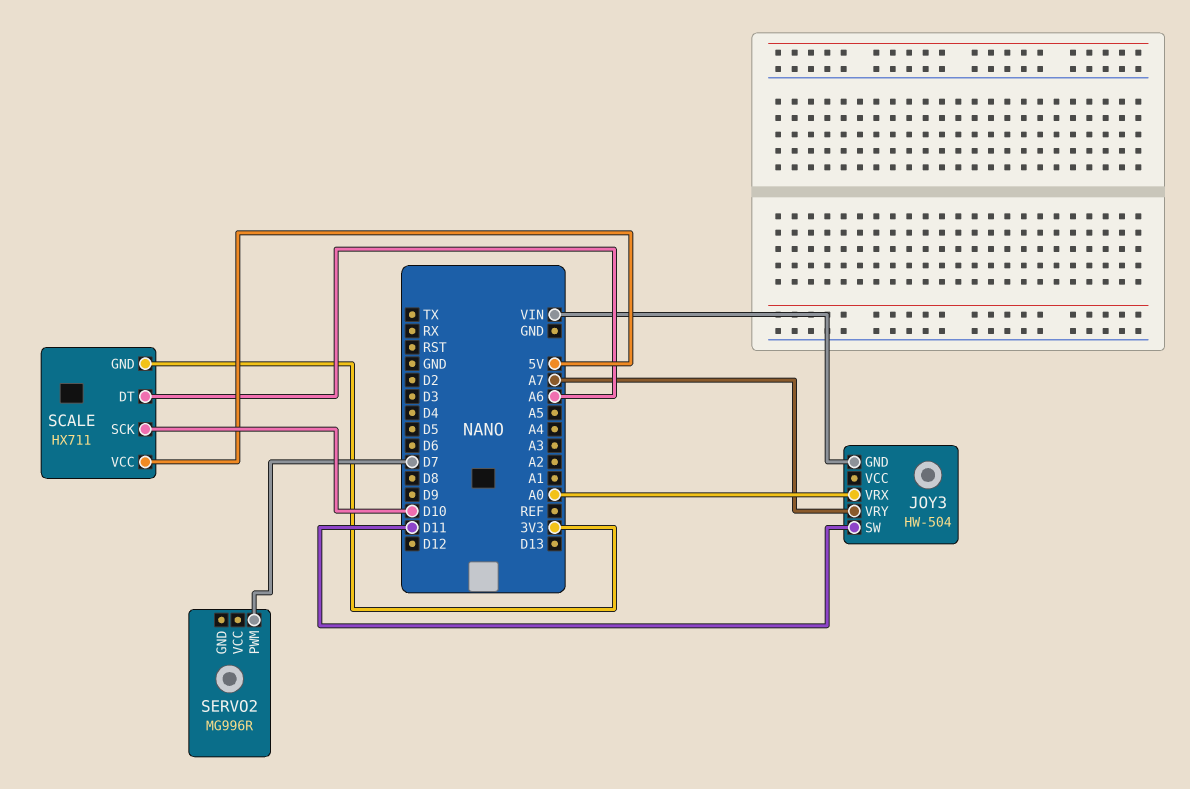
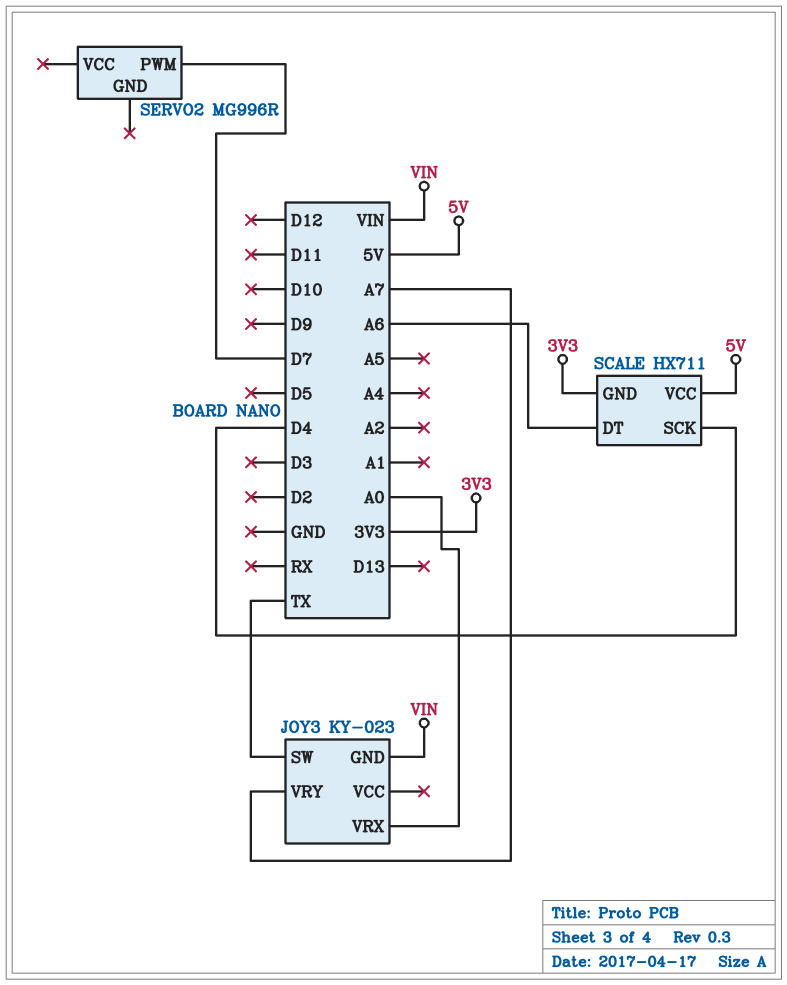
JOY3: HW-504 -> KY-023
JOY3 pin SW: D11 -> TX
SCALE pin SCK: D10 -> D4

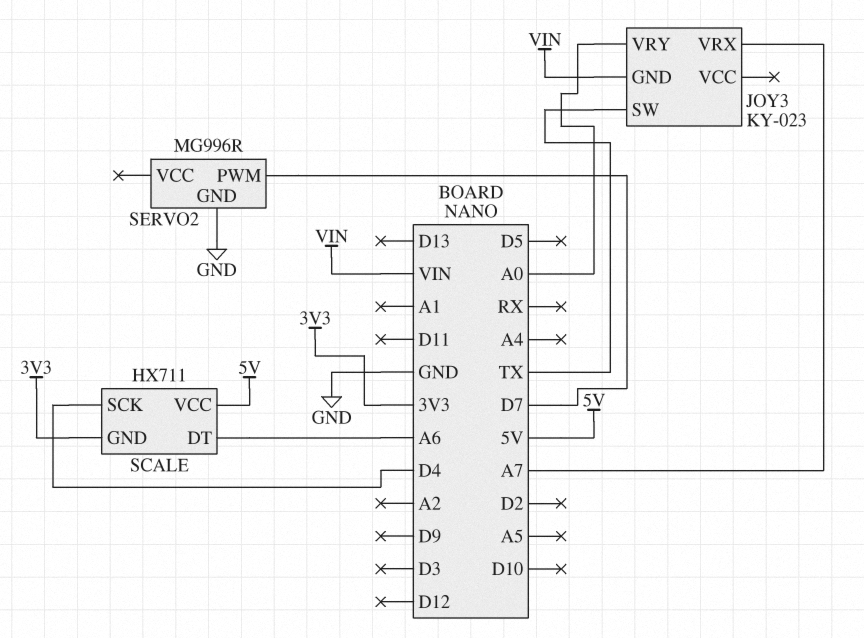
JOY3 pin VRX: A0 -> A7
JOY3 pin VRY: A7 -> A0
SERVO2 pin GND: none -> GND

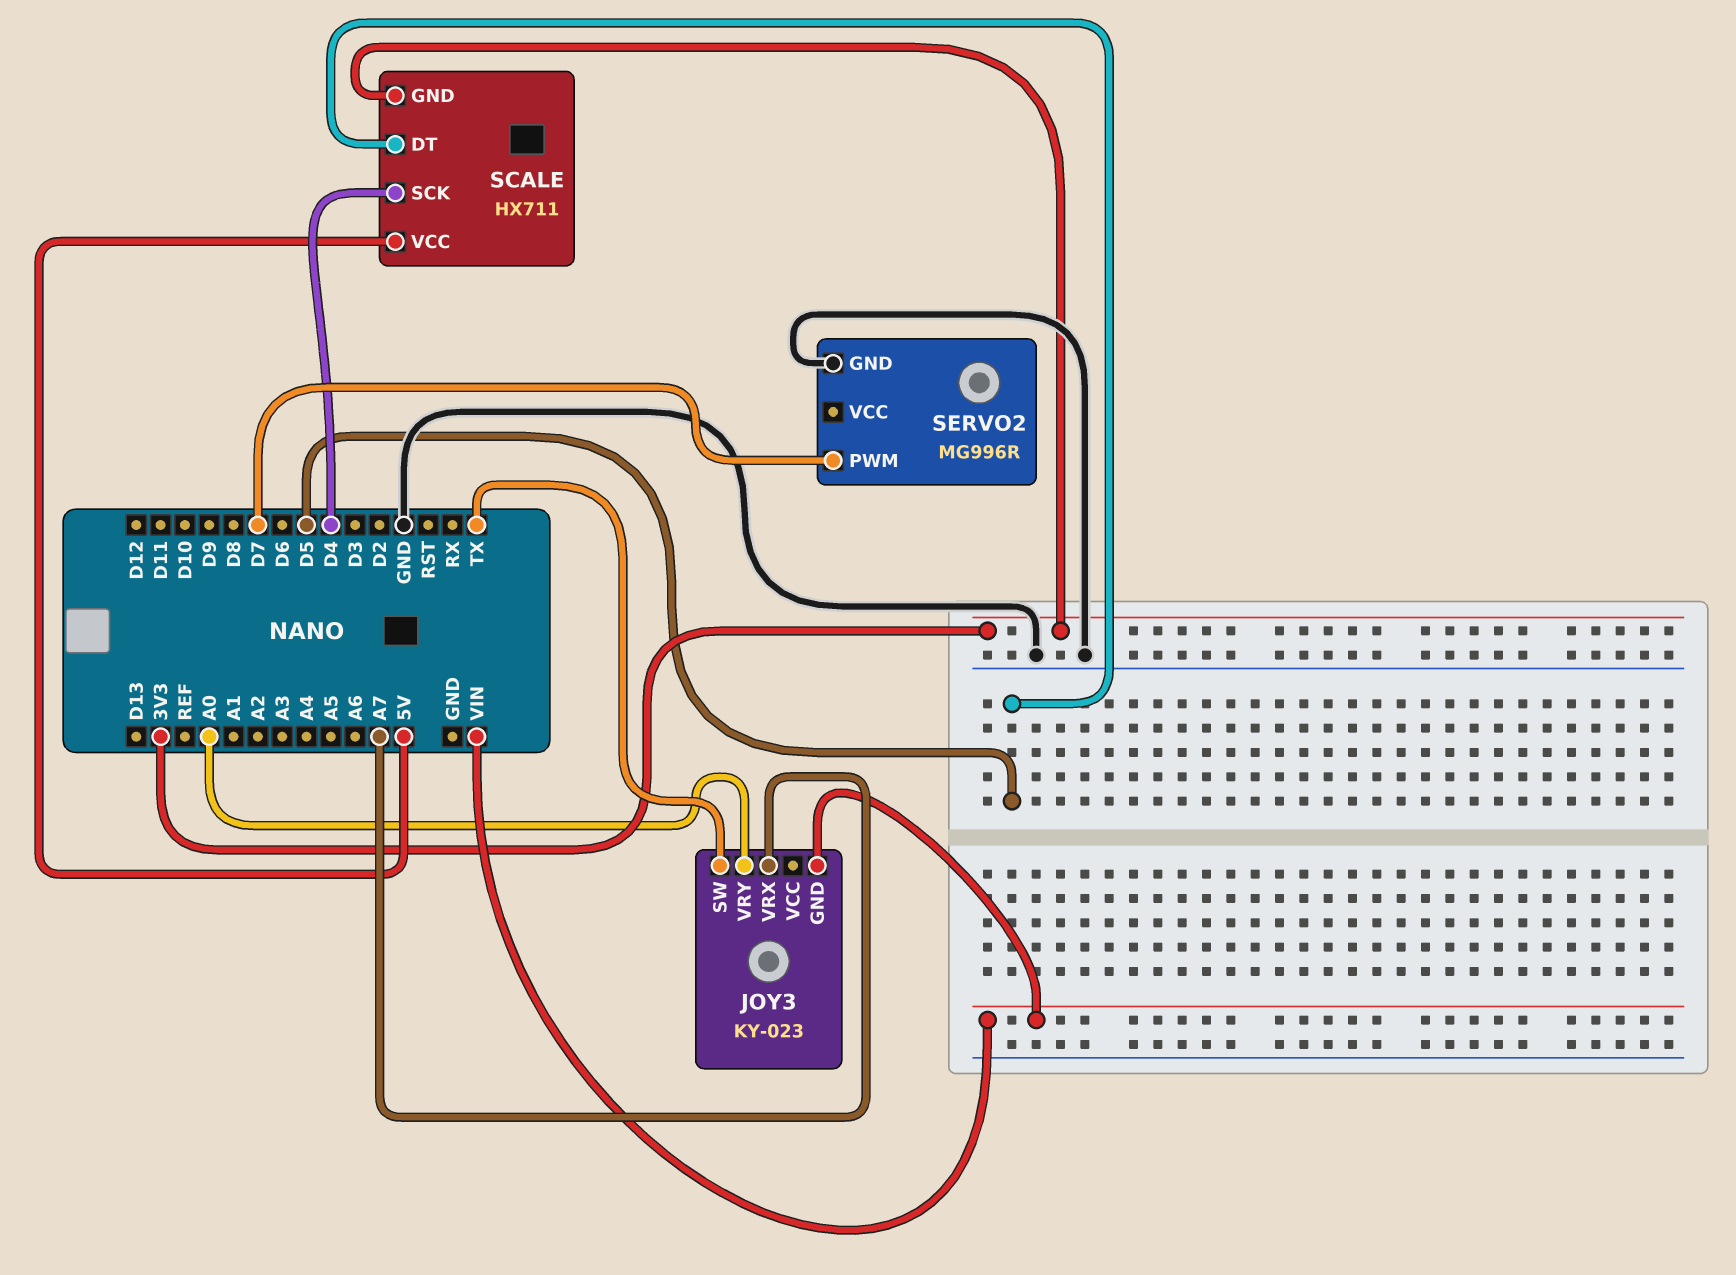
SCALE pin DT: A6 -> D5

